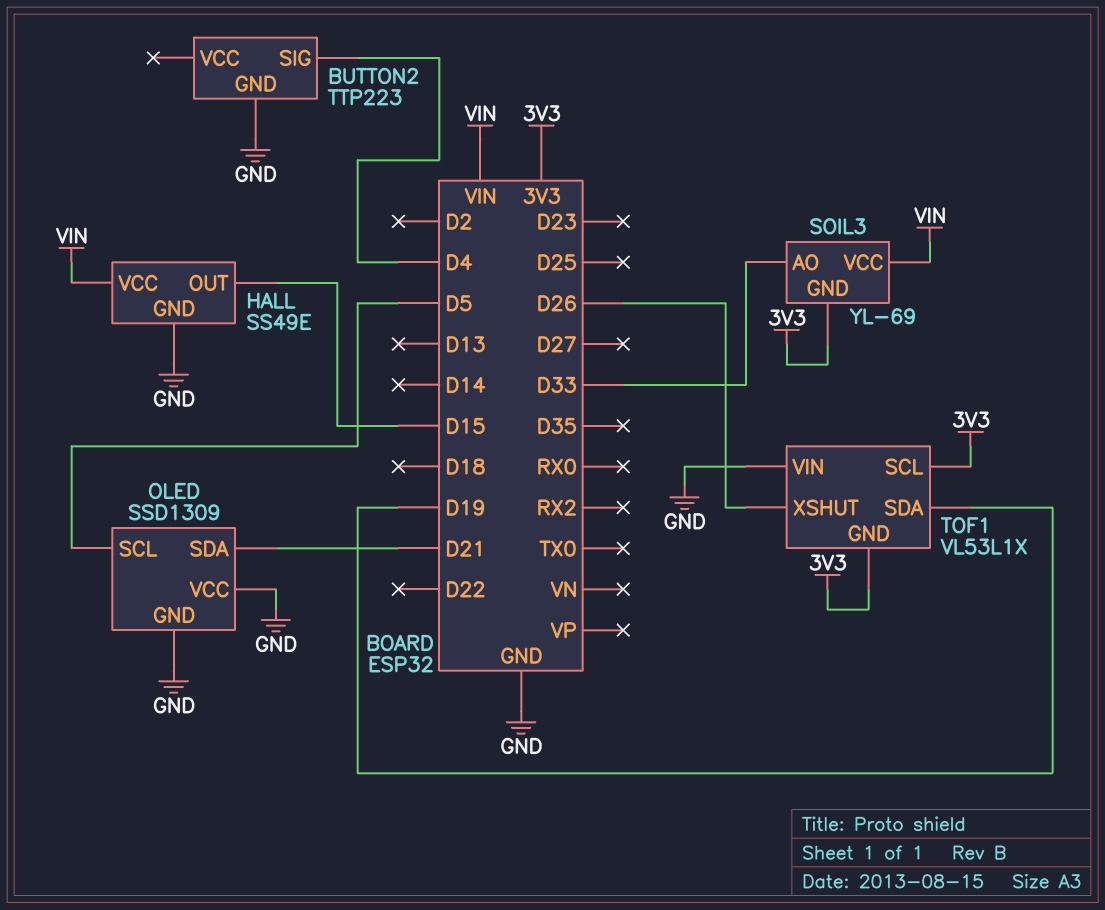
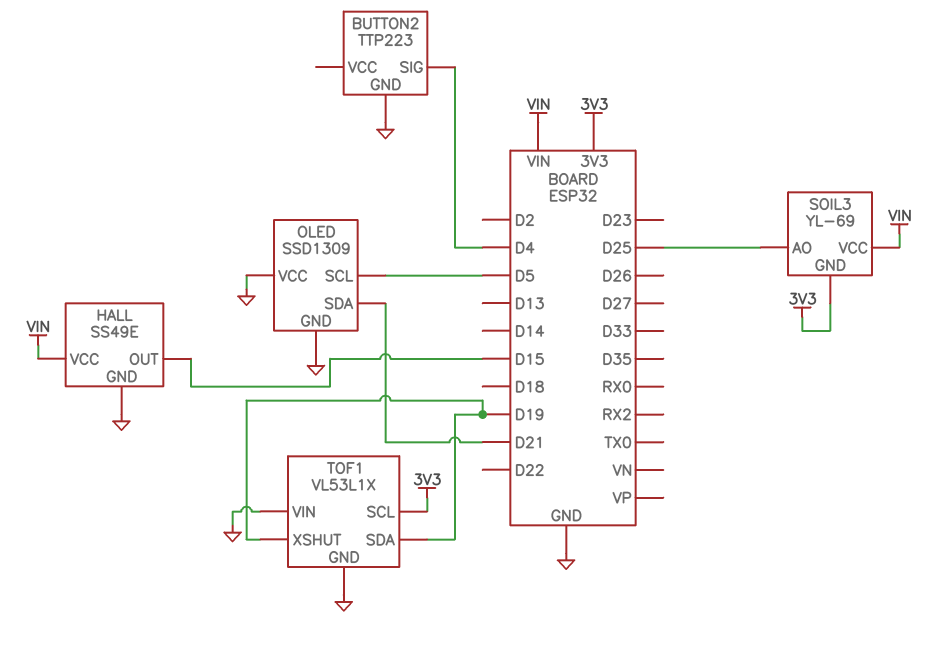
SOIL3 pin AO: D33 -> D25
TOF1 pin GND: 3V3 -> GND
TOF1 pin XSHUT: D26 -> D19

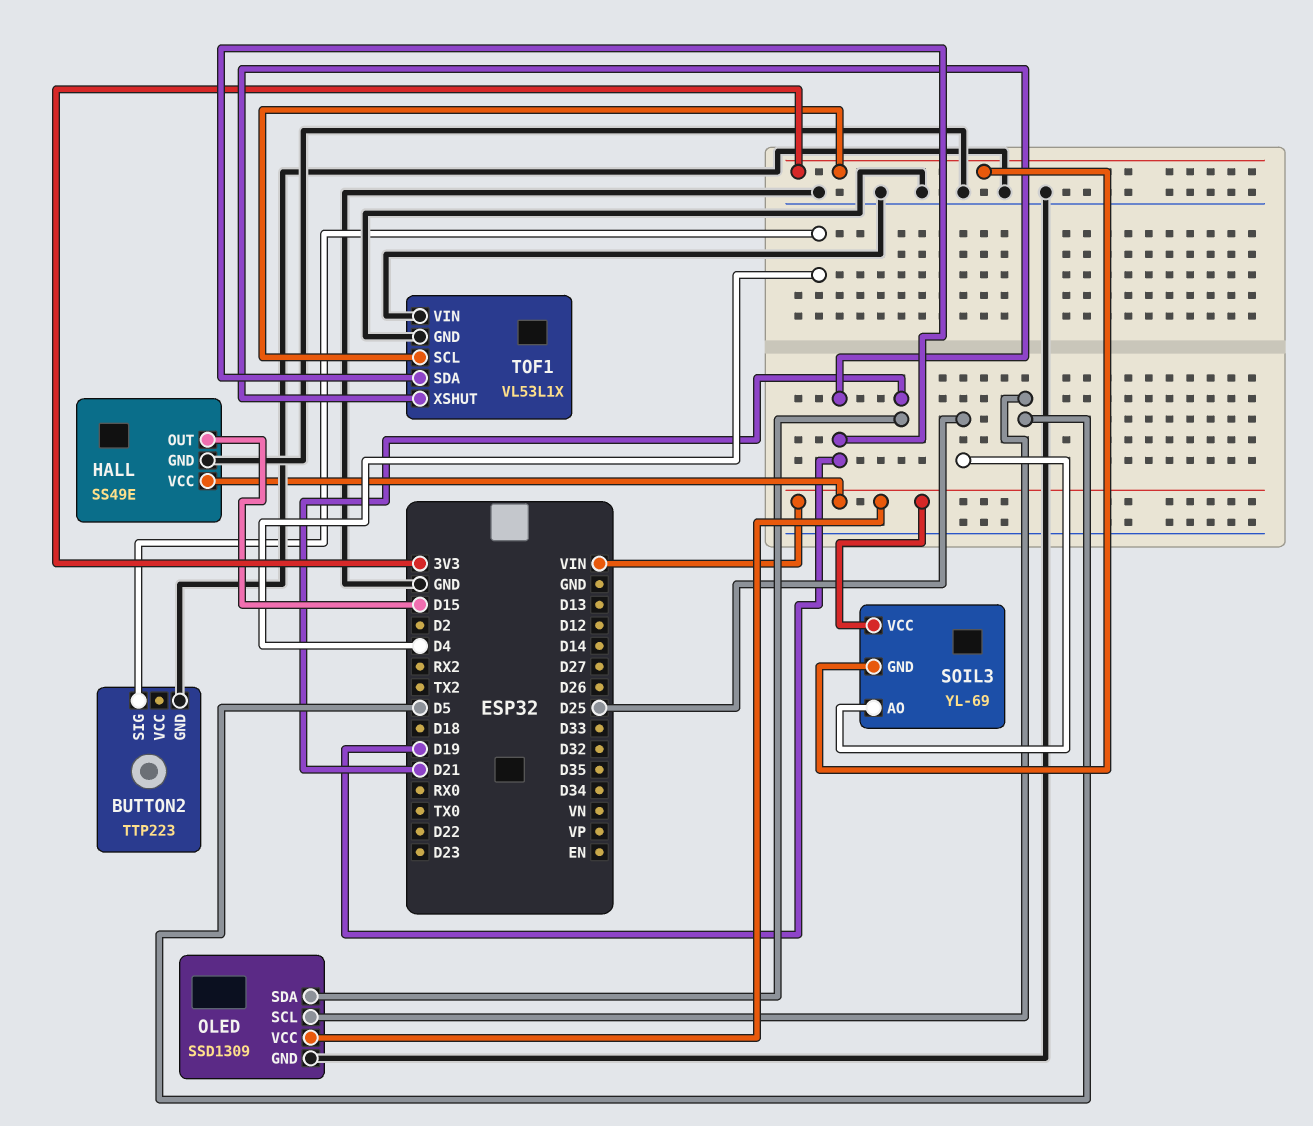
OLED pin VCC: GND -> VIN

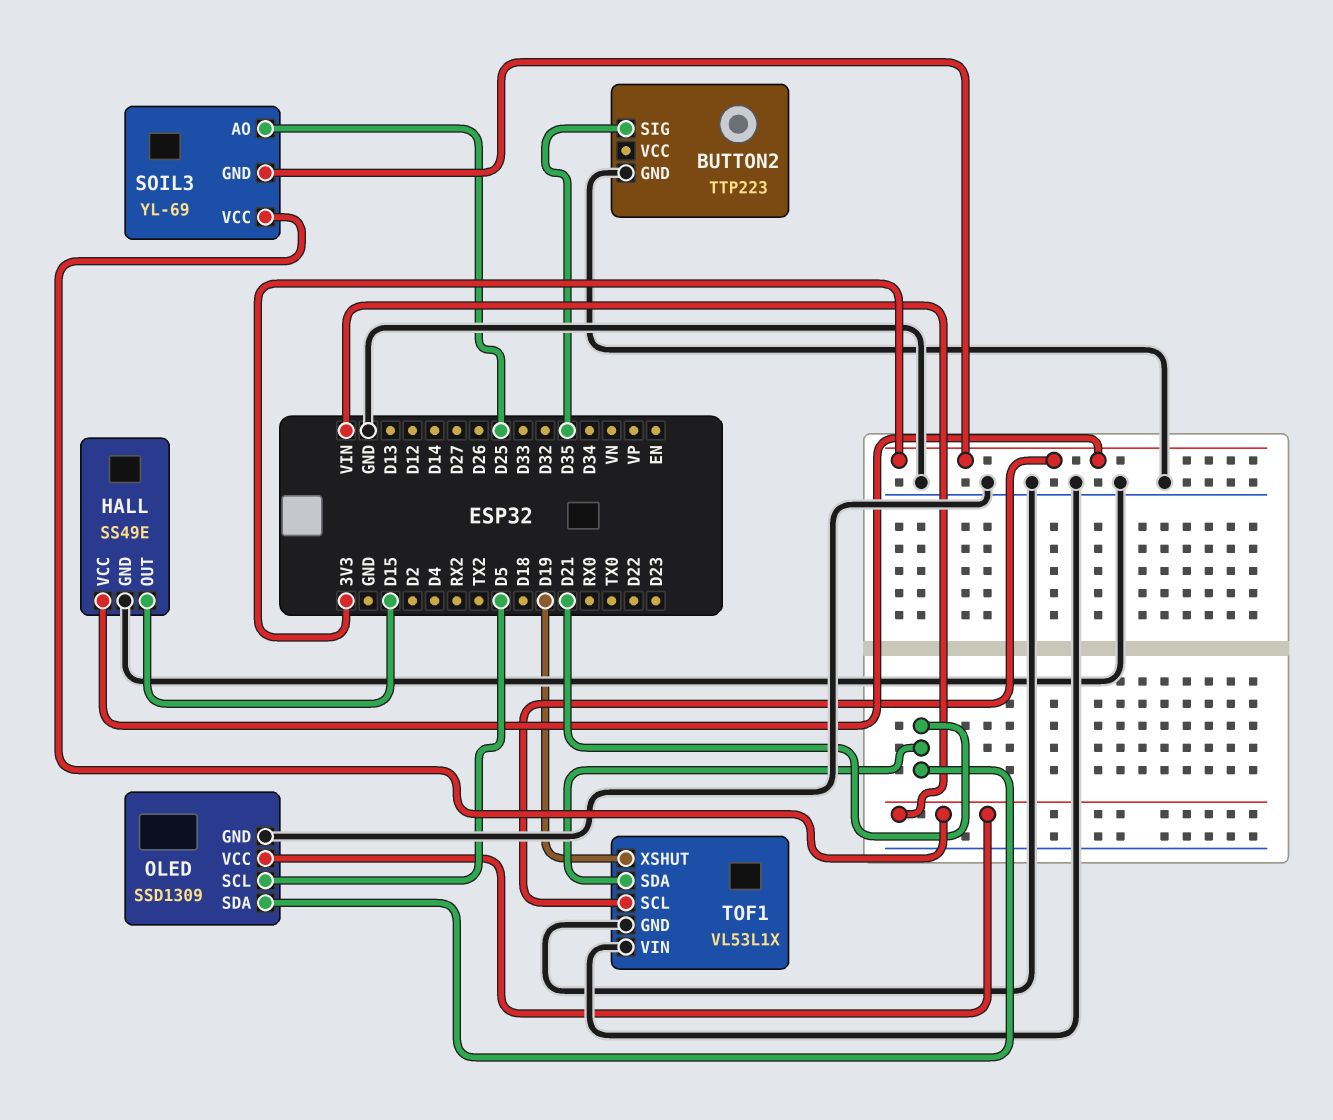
BUTTON2 pin SIG: D4 -> D35
HALL pin VCC: VIN -> 3V3
TOF1 pin SDA: D19 -> D21

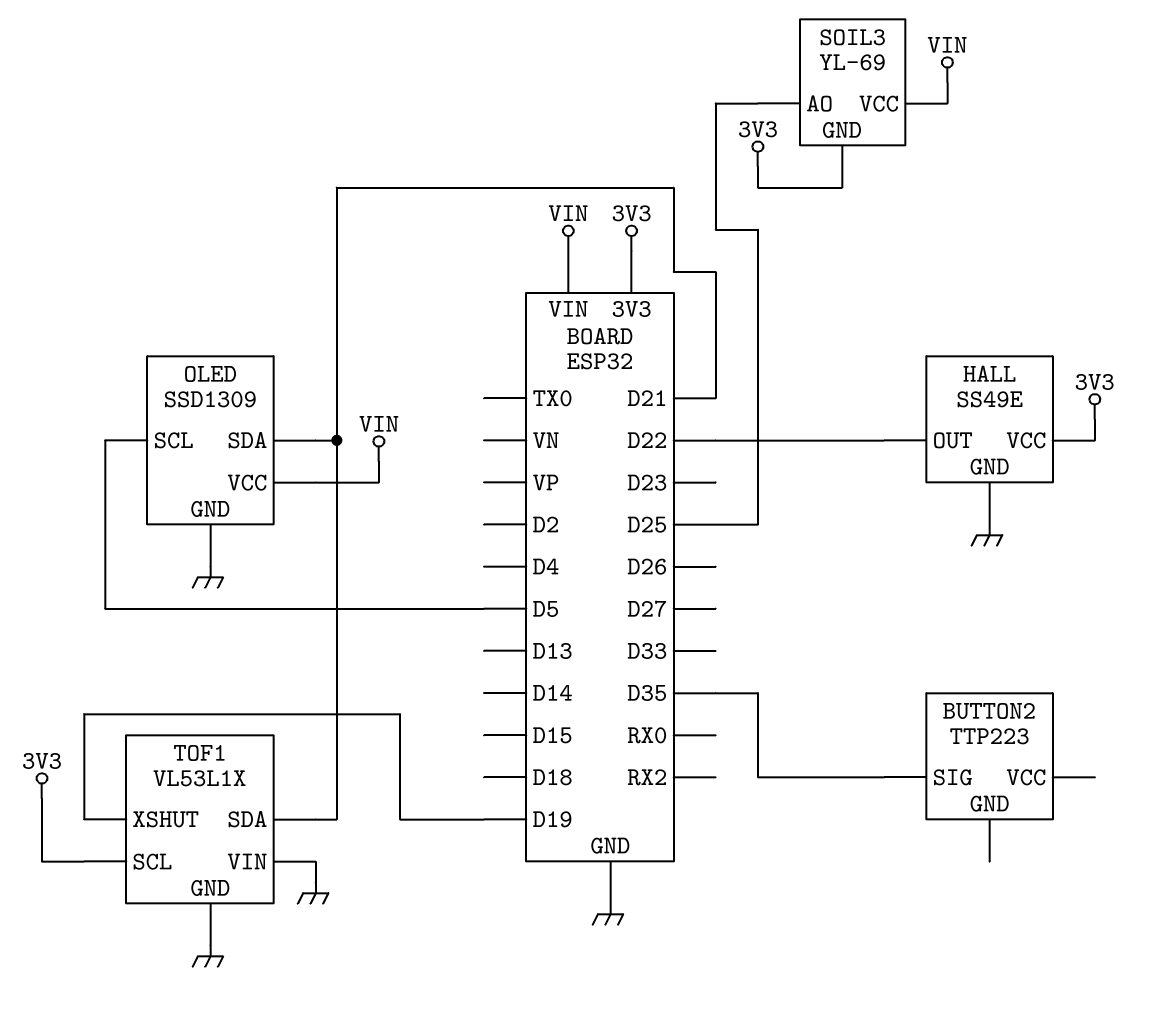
BUTTON2 pin GND: GND -> none
HALL pin OUT: D15 -> D22

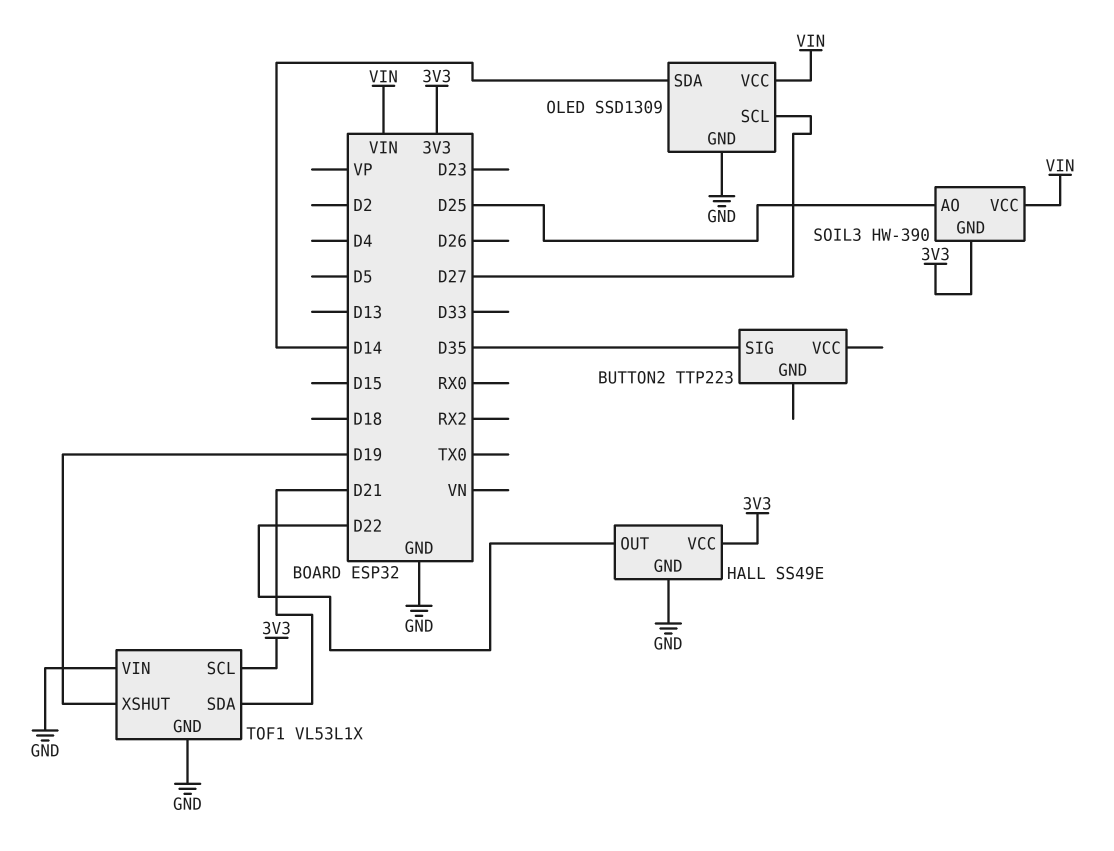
OLED pin SCL: D5 -> D27
OLED pin SDA: D21 -> D14
SOIL3: YL-69 -> HW-390

